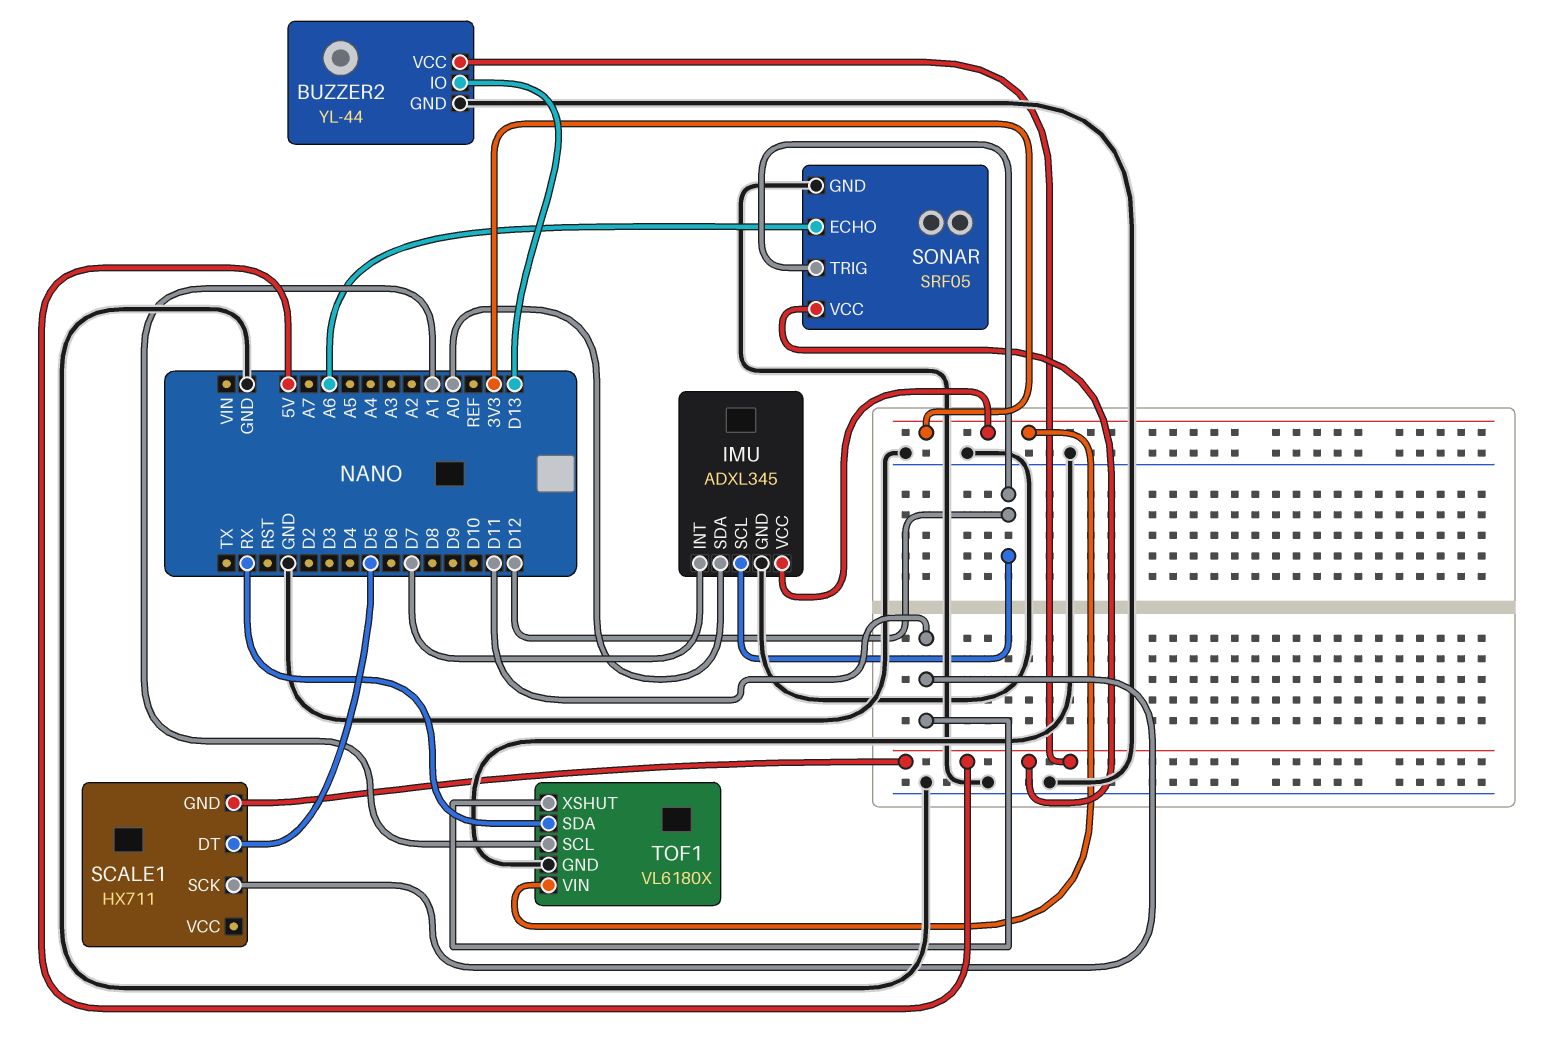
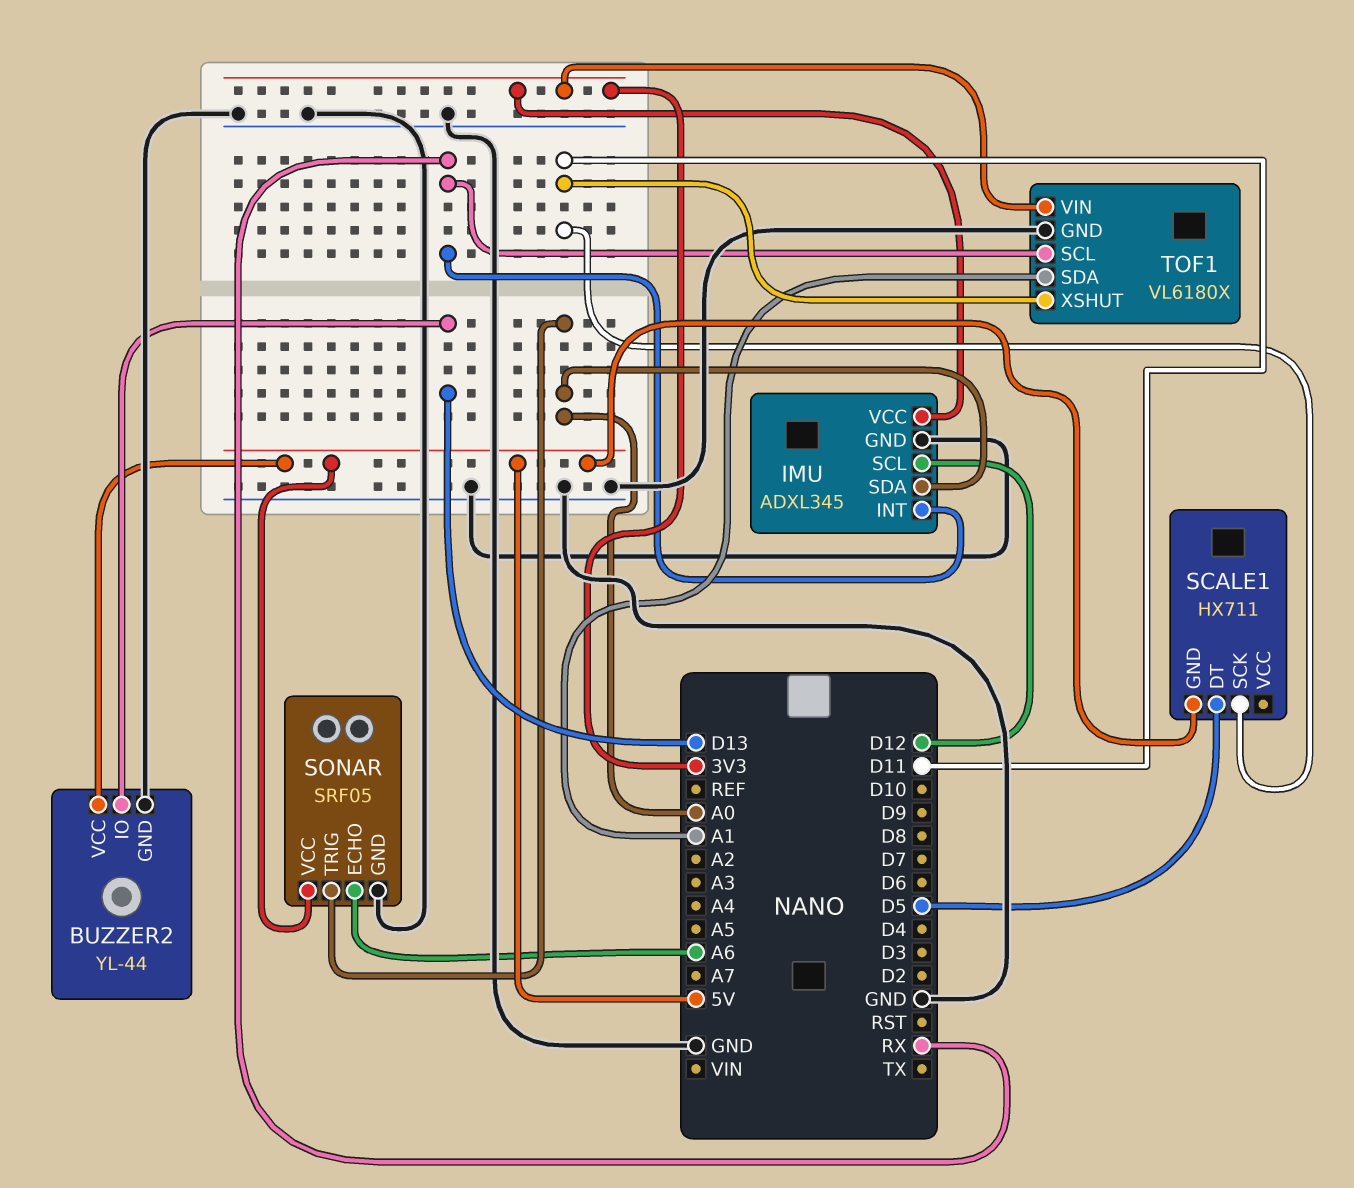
IMU pin INT: D7 -> RX
SONAR pin TRIG: D12 -> A0
TOF1 pin SCL: A1 -> RX
TOF1 pin SDA: RX -> A1

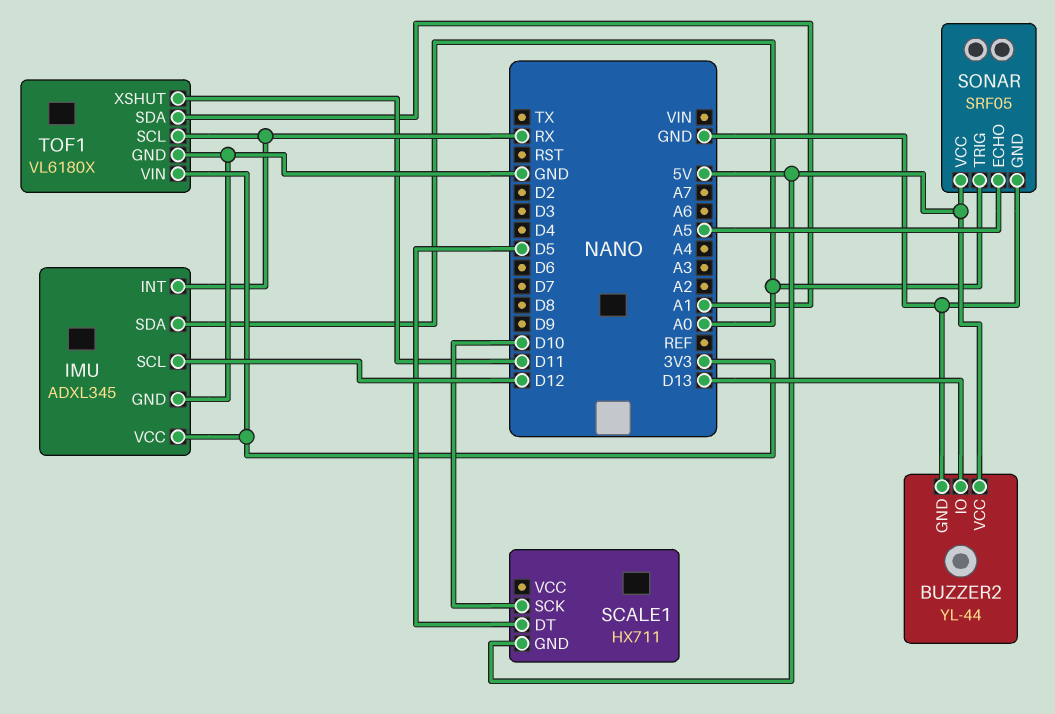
SCALE1 pin SCK: D11 -> D10
SONAR pin ECHO: A6 -> A5

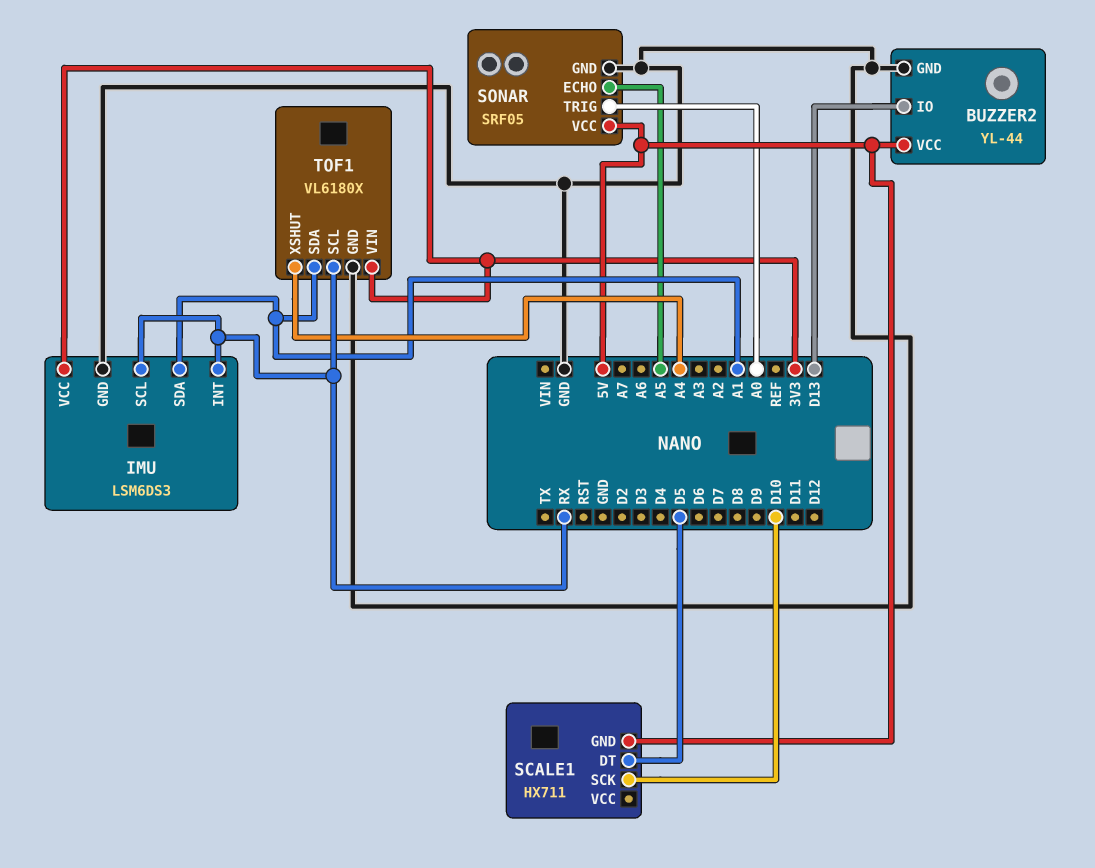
IMU: ADXL345 -> LSM6DS3
IMU pin SCL: D12 -> RX
IMU pin SDA: A0 -> A1
TOF1 pin XSHUT: D11 -> A4

